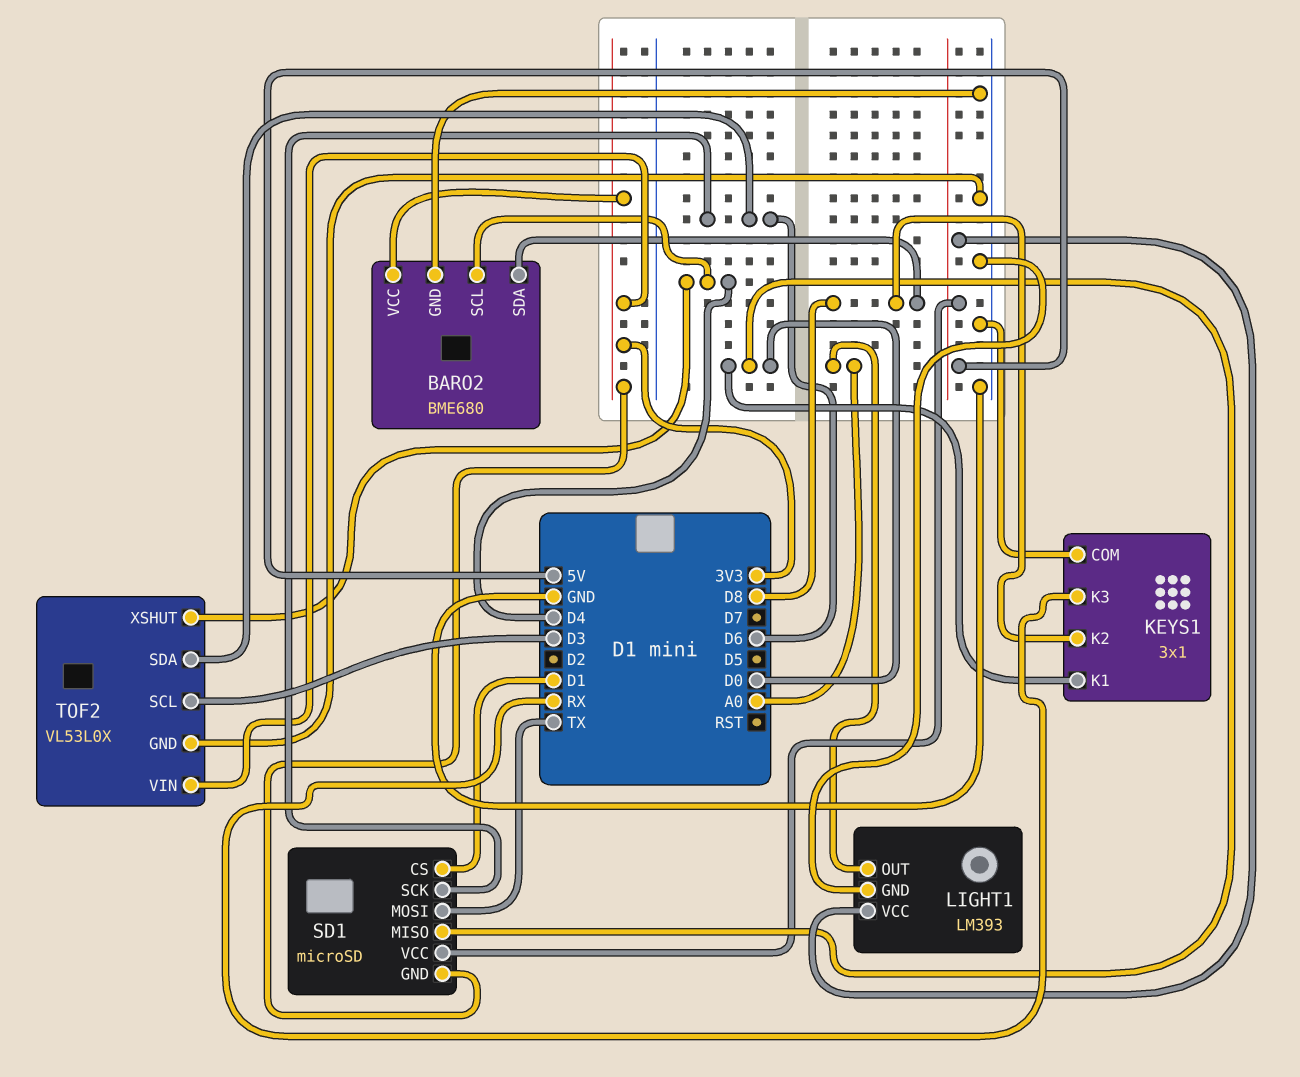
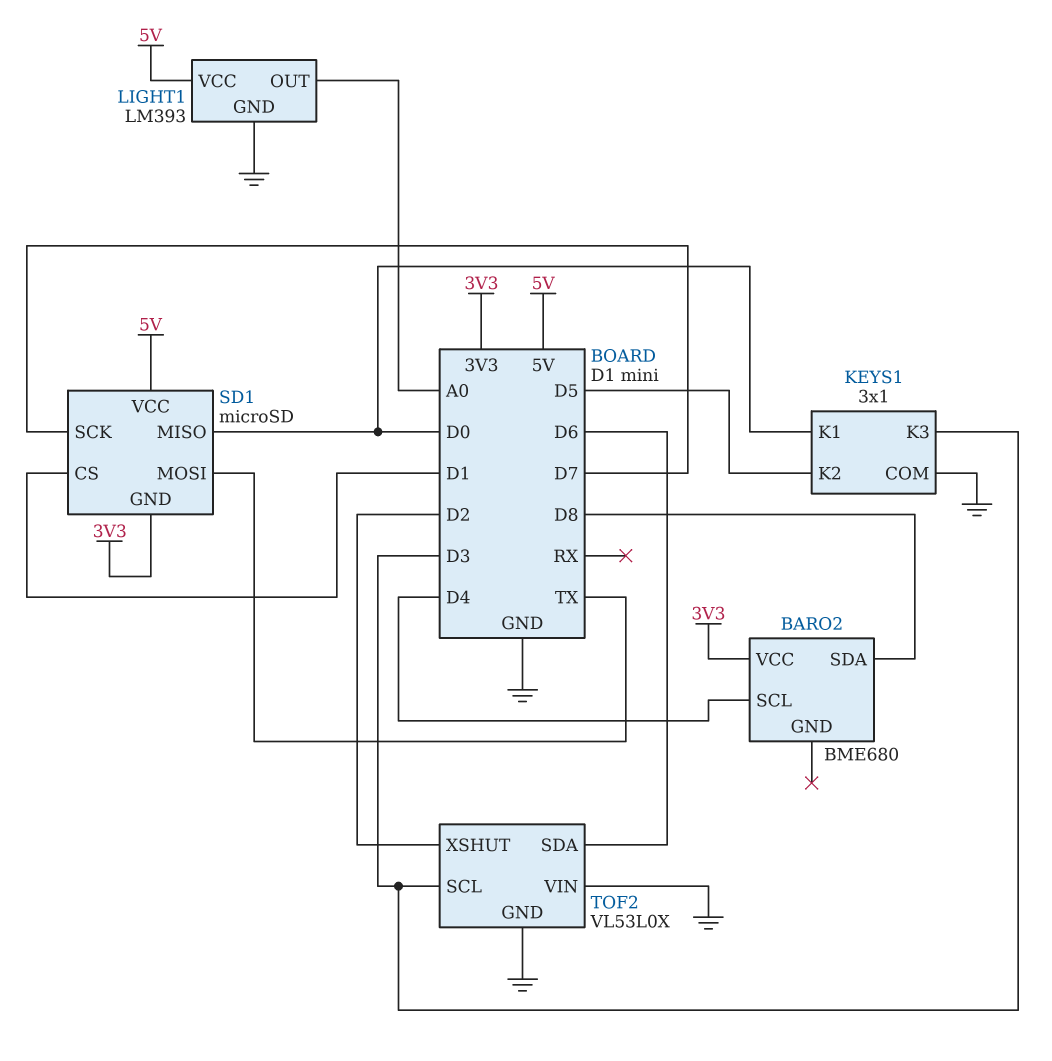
BARO2 pin GND: GND -> none
KEYS1 pin K2: D8 -> D5
KEYS1 pin K3: RX -> D3
SD1 pin SCK: D6 -> D7
TOF2 pin VIN: 3V3 -> GND
TOF2 pin XSHUT: D4 -> D2

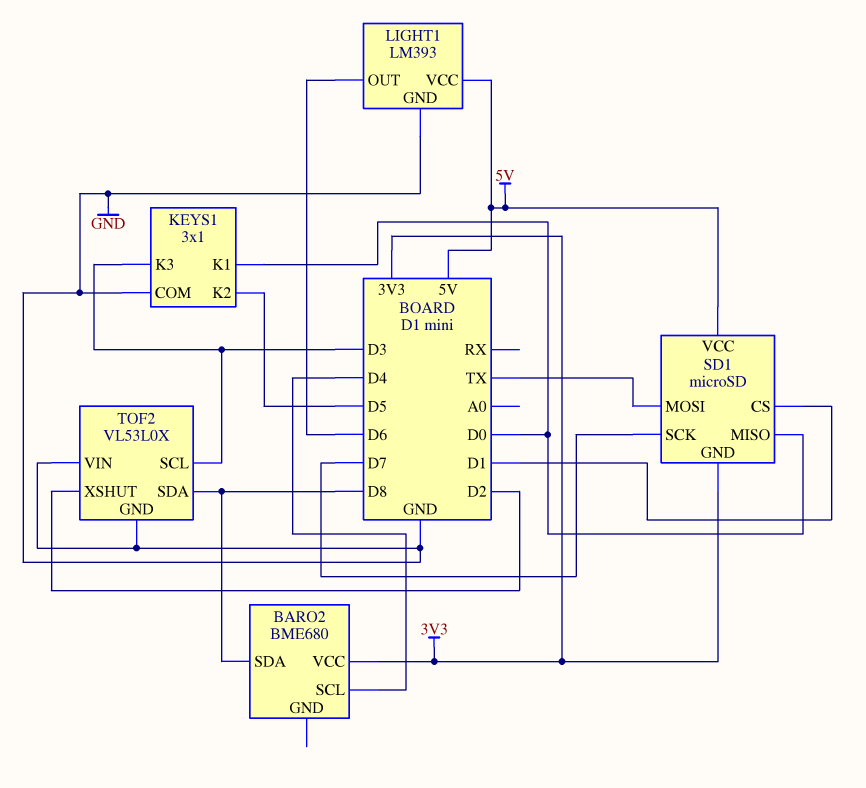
LIGHT1 pin OUT: A0 -> D6
TOF2 pin SDA: D6 -> D8

